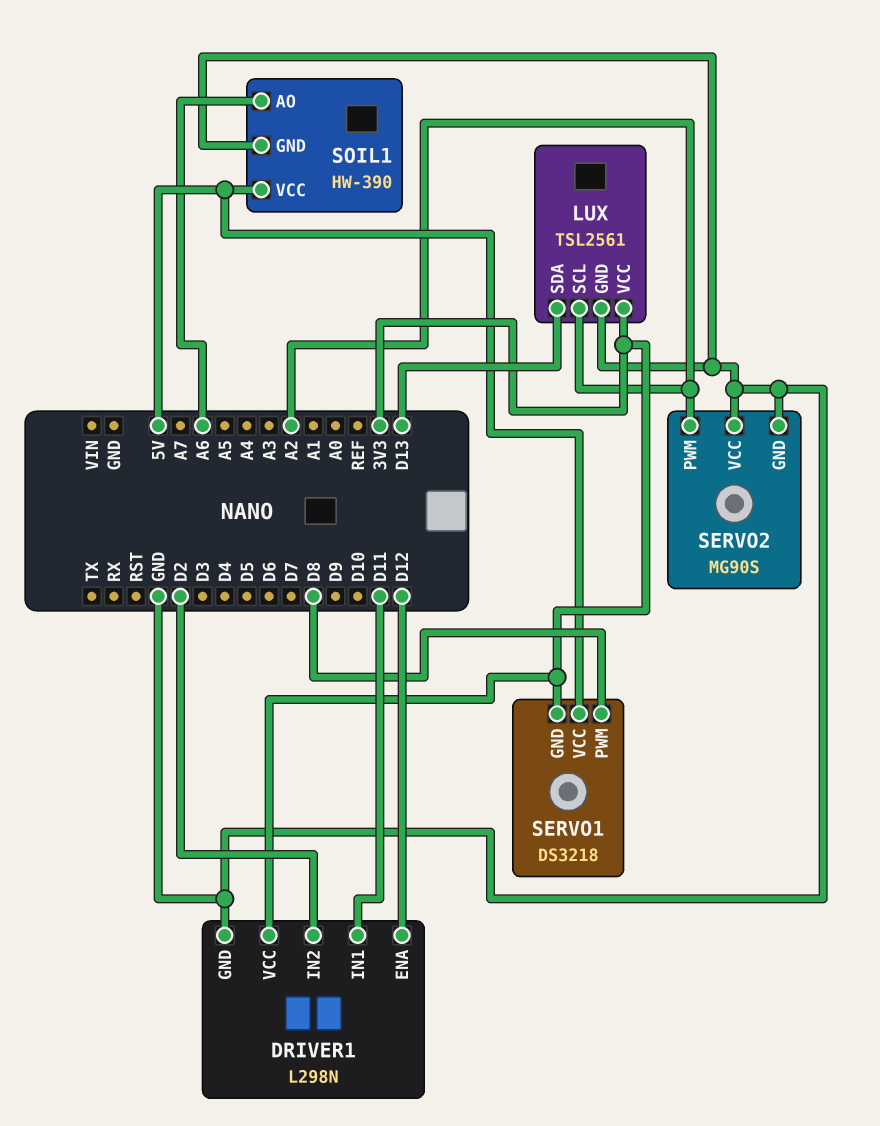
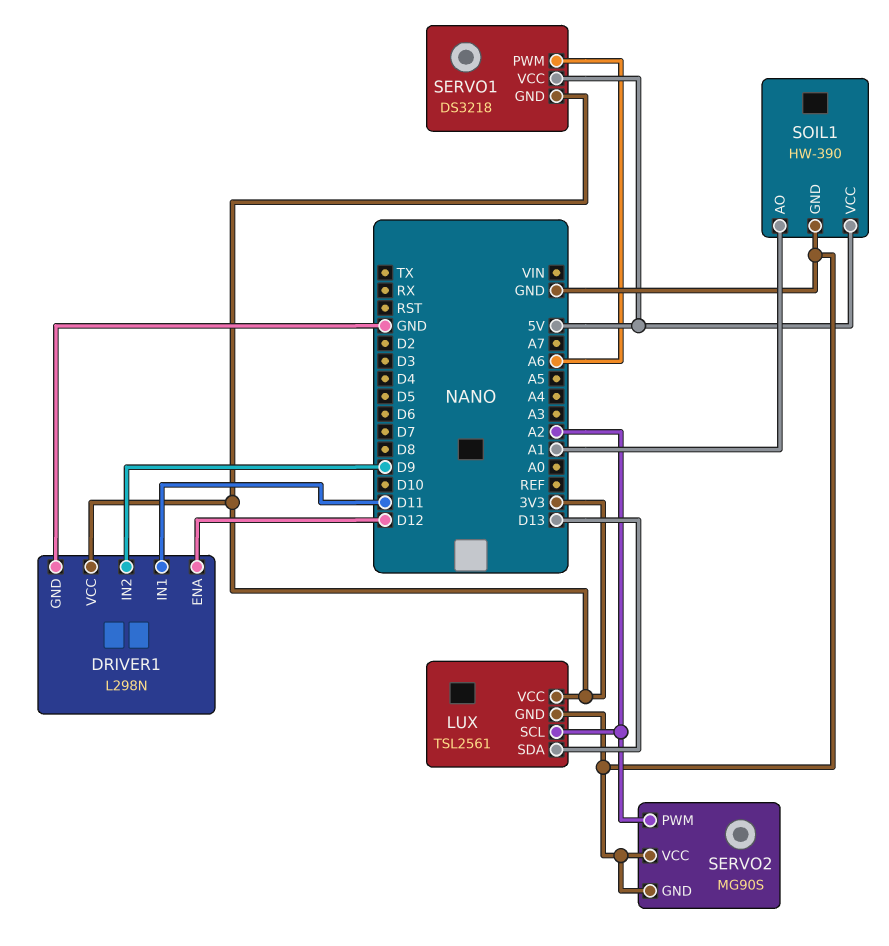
DRIVER1 pin IN2: D2 -> D9
SERVO1 pin PWM: D8 -> A6
SOIL1 pin AO: A6 -> A1

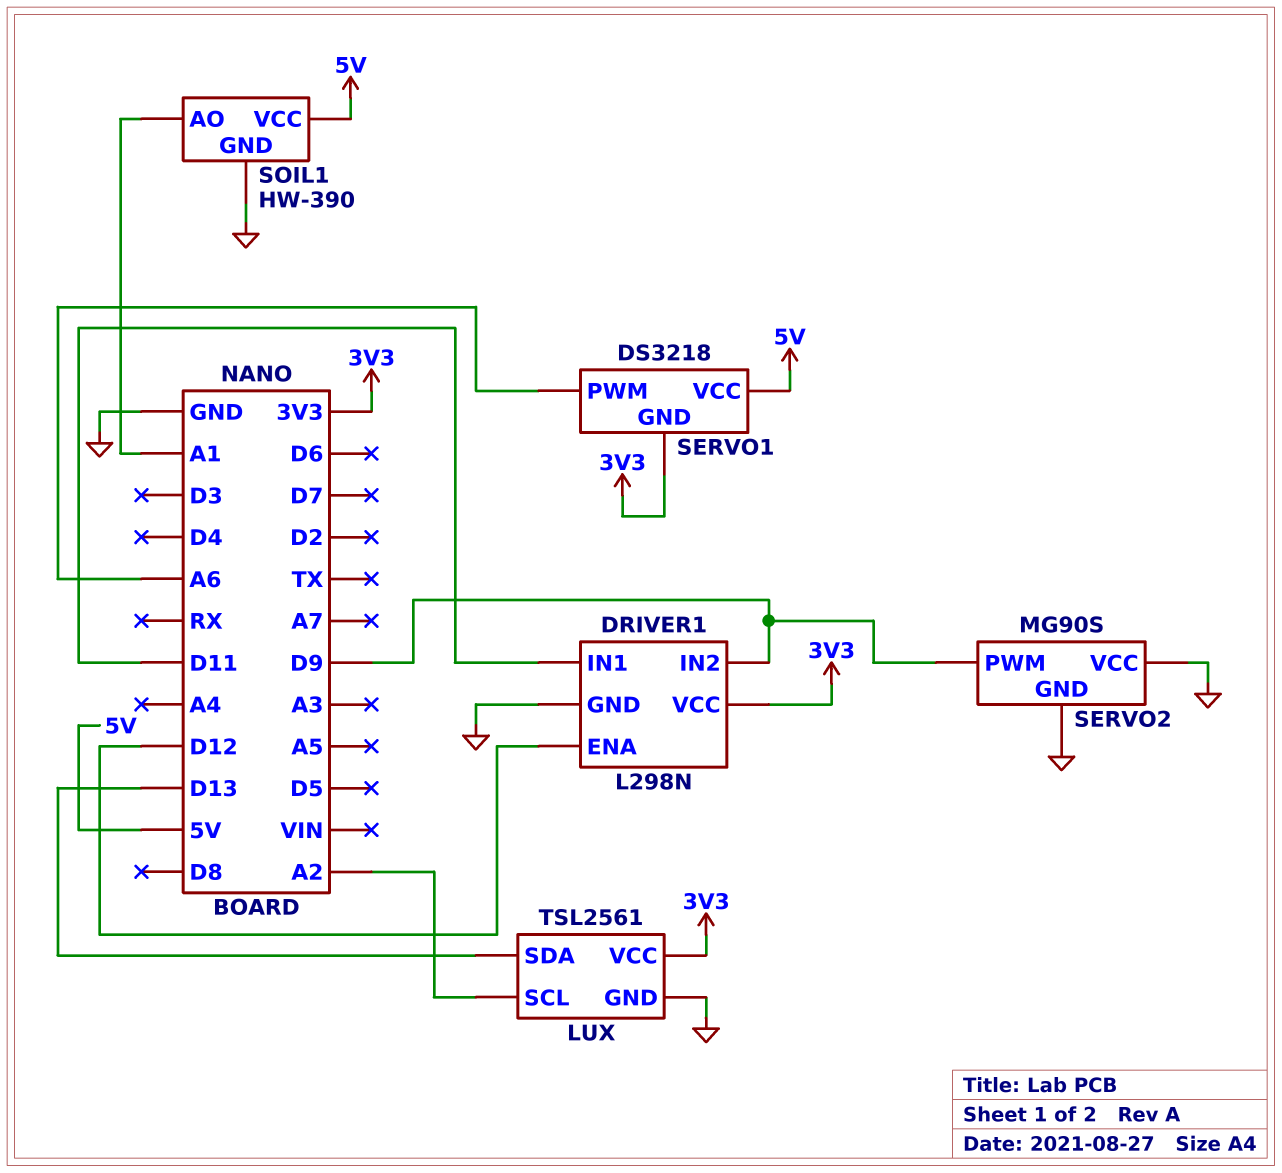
SERVO2 pin PWM: A2 -> D9

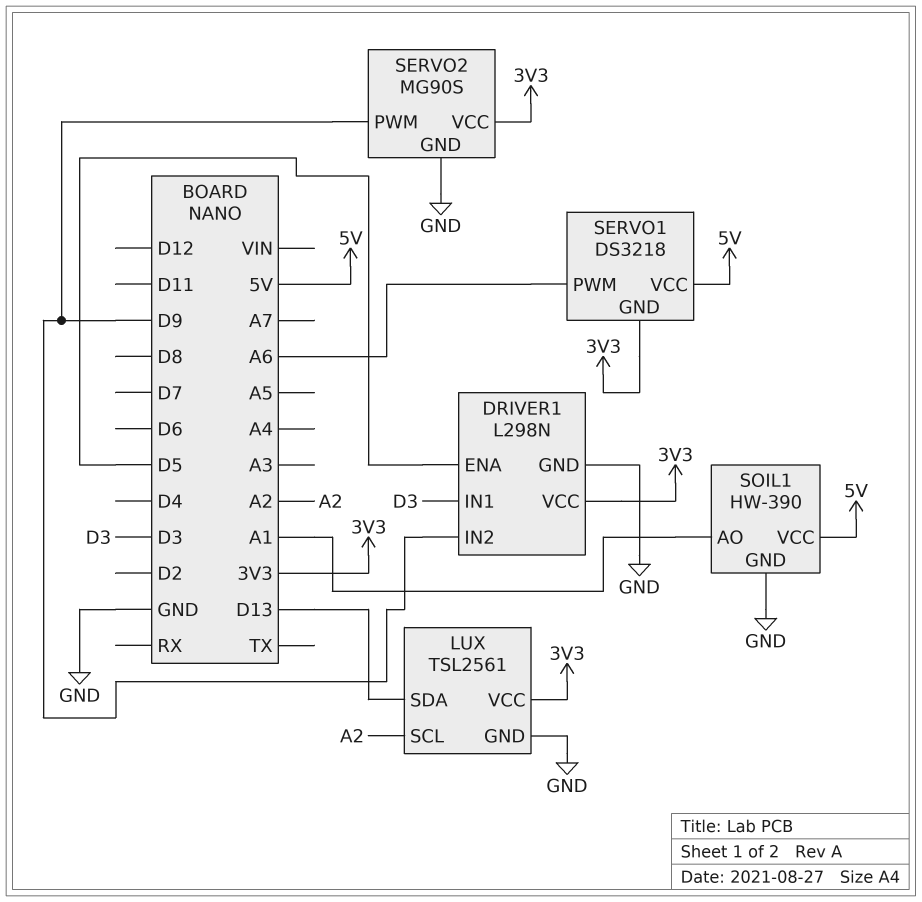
DRIVER1 pin ENA: D12 -> D5
DRIVER1 pin IN1: D11 -> D3
SERVO2 pin VCC: GND -> 3V3

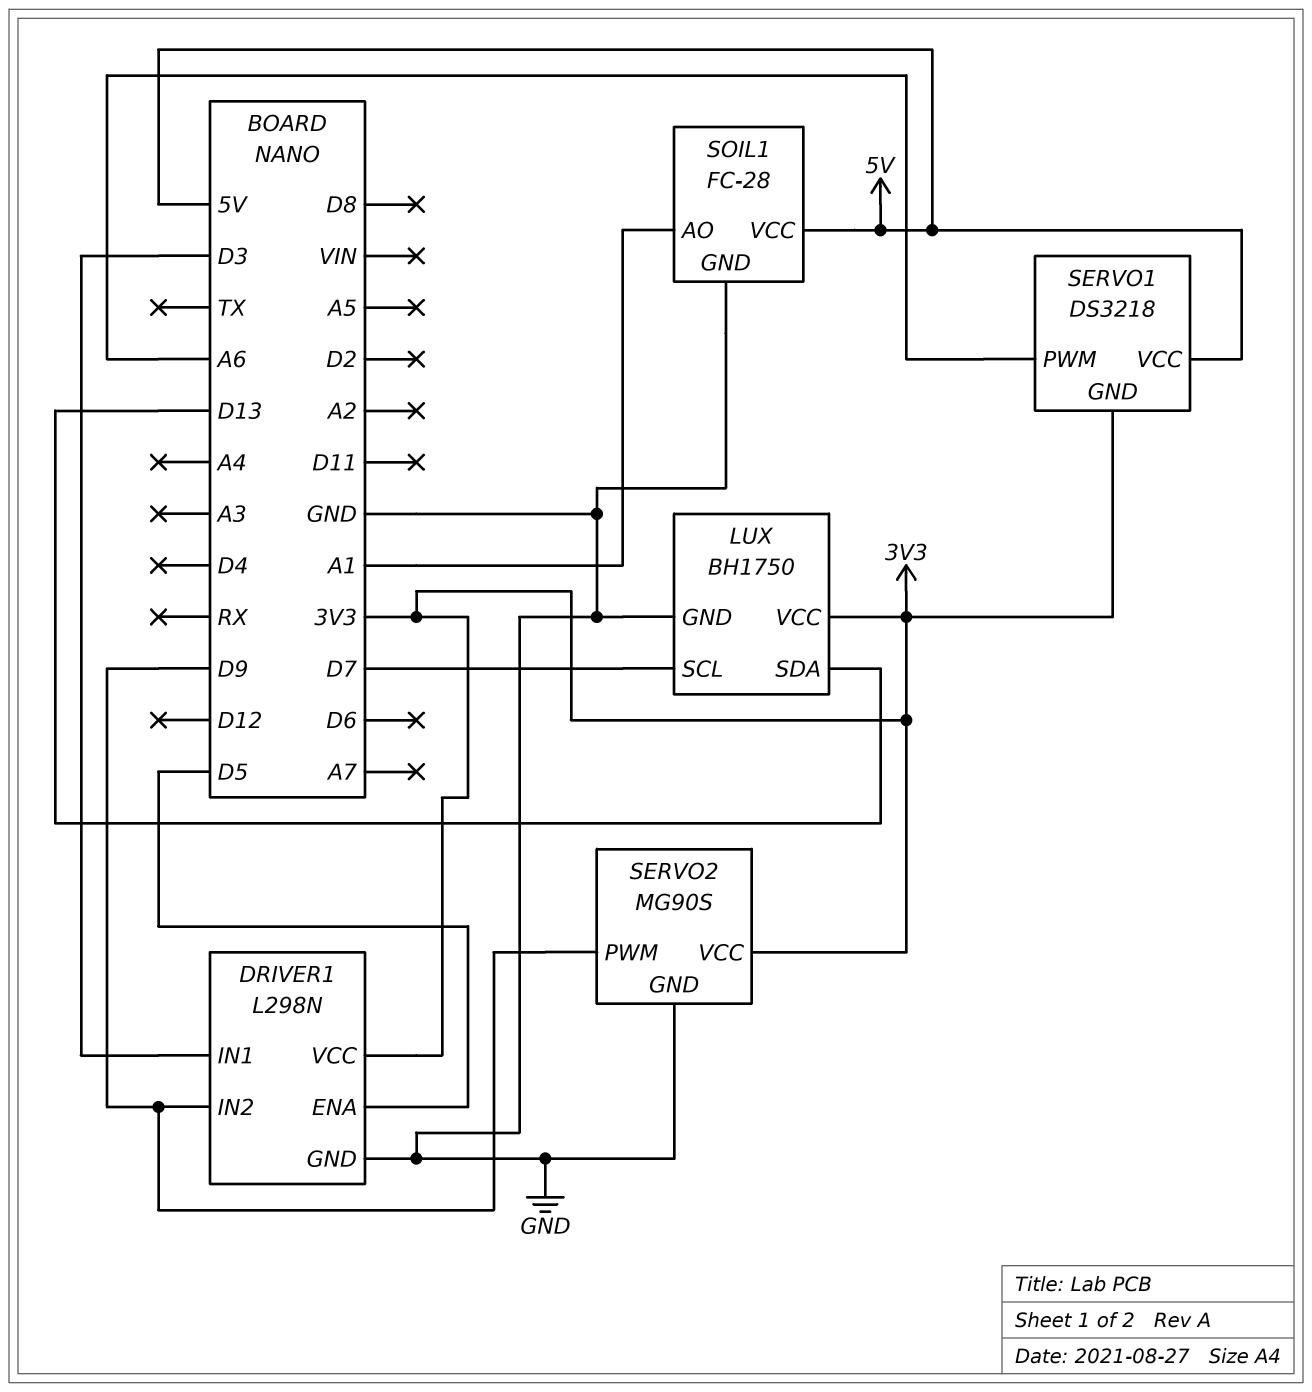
LUX: TSL2561 -> BH1750
LUX pin SCL: A2 -> D7
SOIL1: HW-390 -> FC-28

